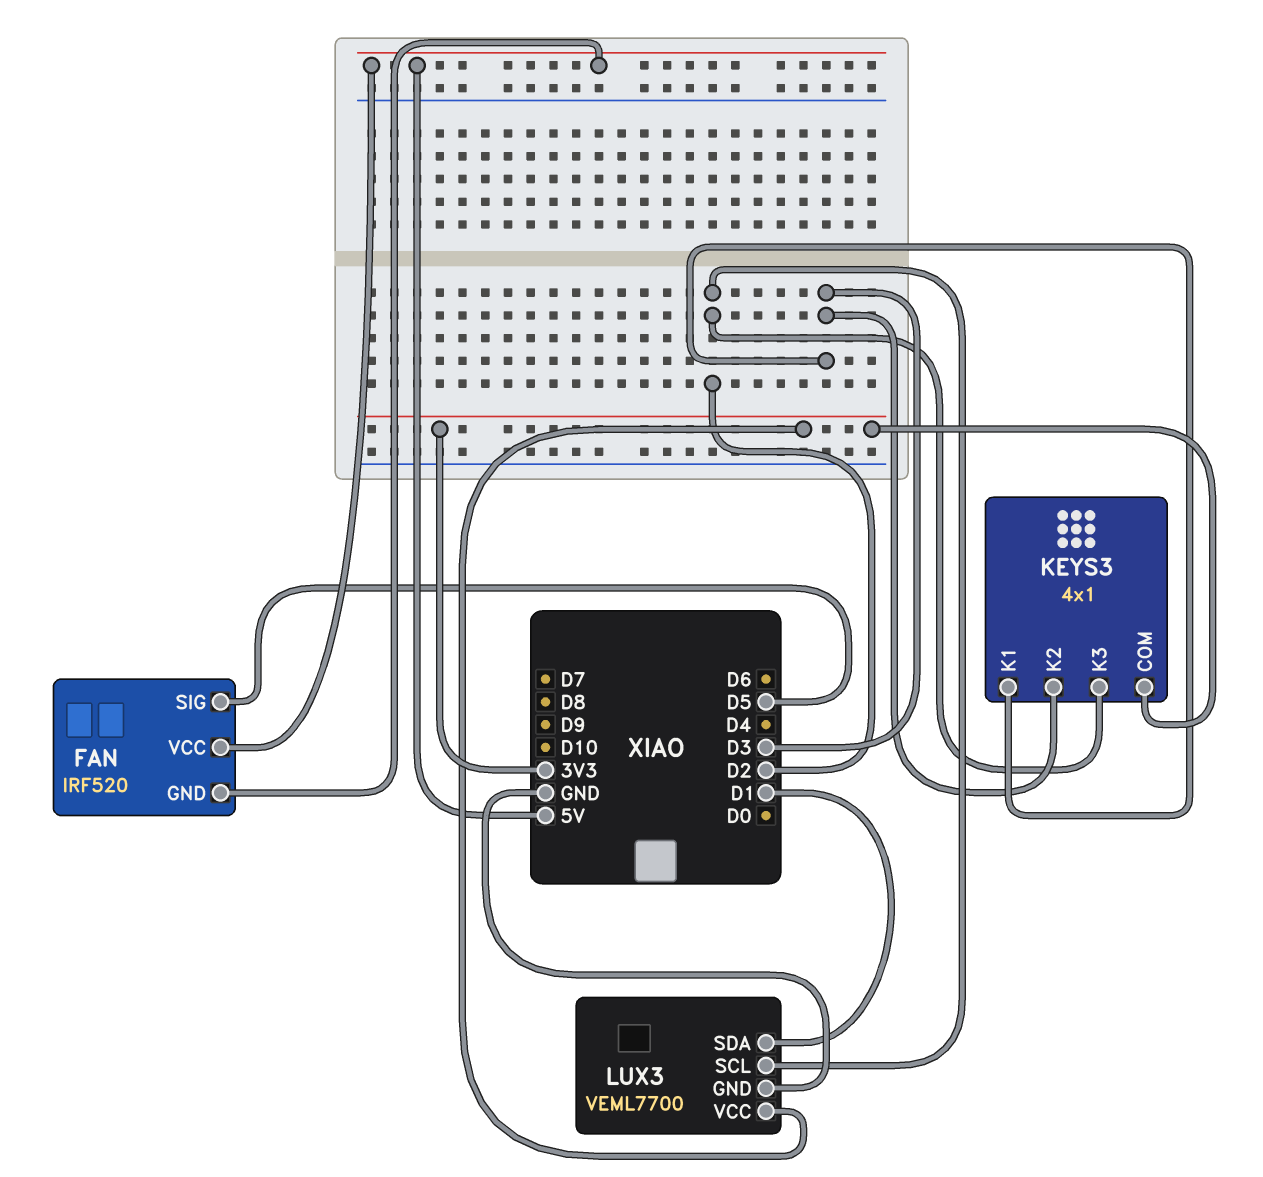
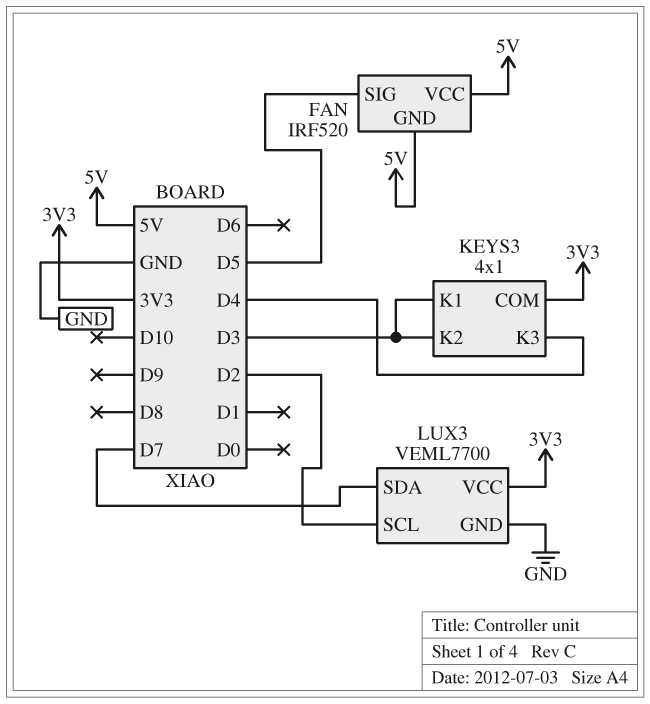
KEYS3 pin K3: D2 -> D4
LUX3 pin SDA: D1 -> D7

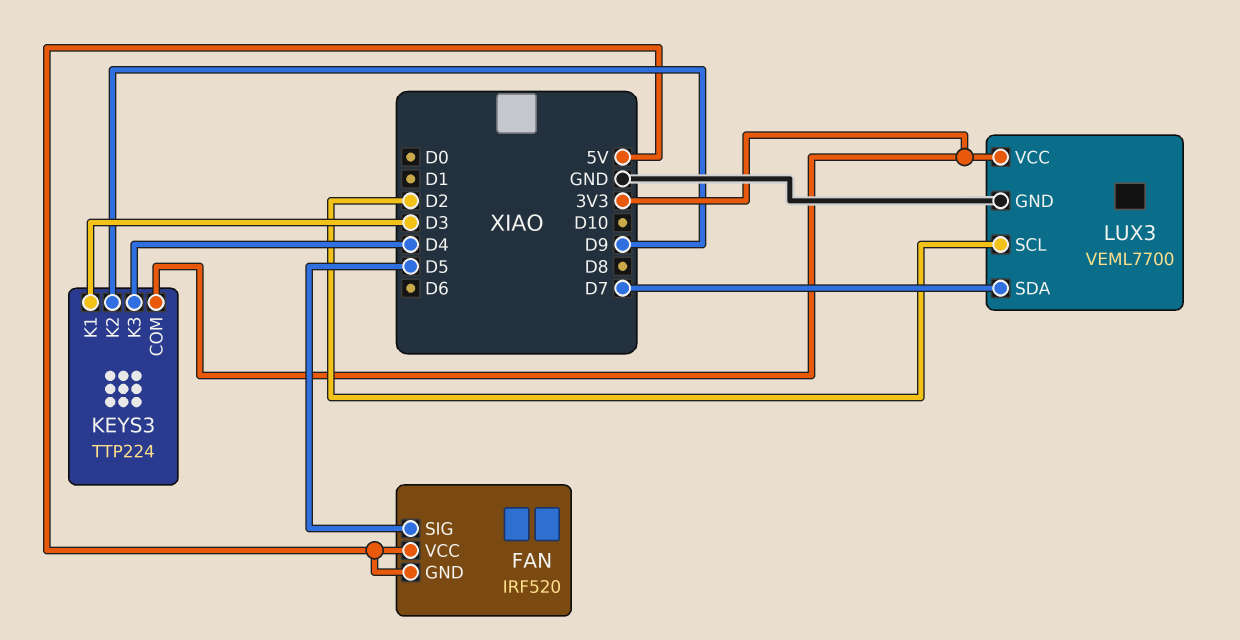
KEYS3: 4x1 -> TTP224
KEYS3 pin K2: D3 -> D9

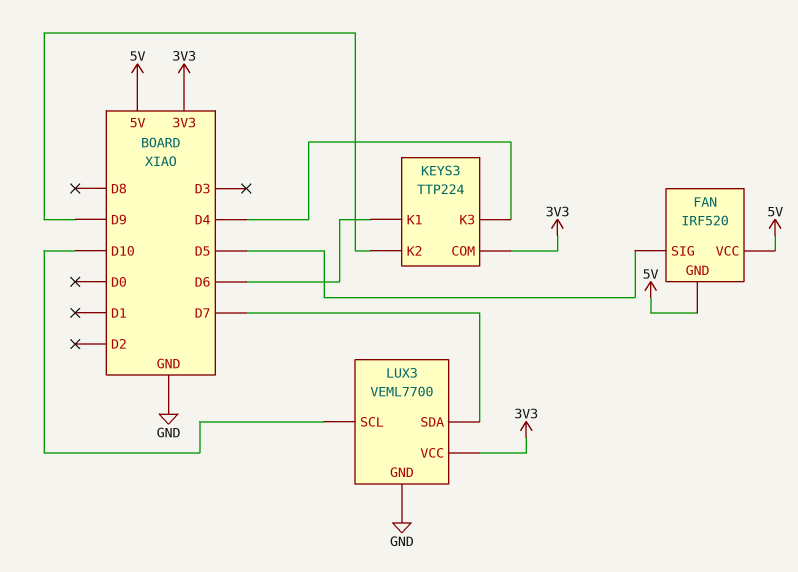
KEYS3 pin K1: D3 -> D6
LUX3 pin SCL: D2 -> D10

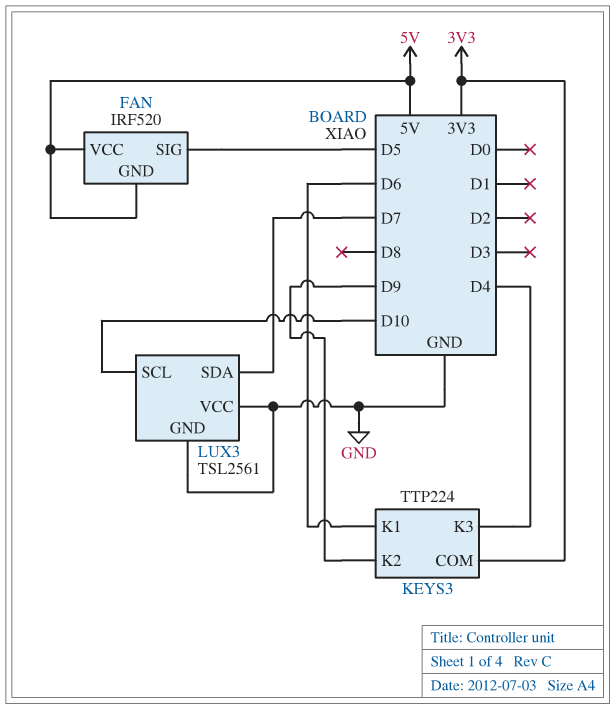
LUX3: VEML7700 -> TSL2561
LUX3 pin VCC: 3V3 -> GND

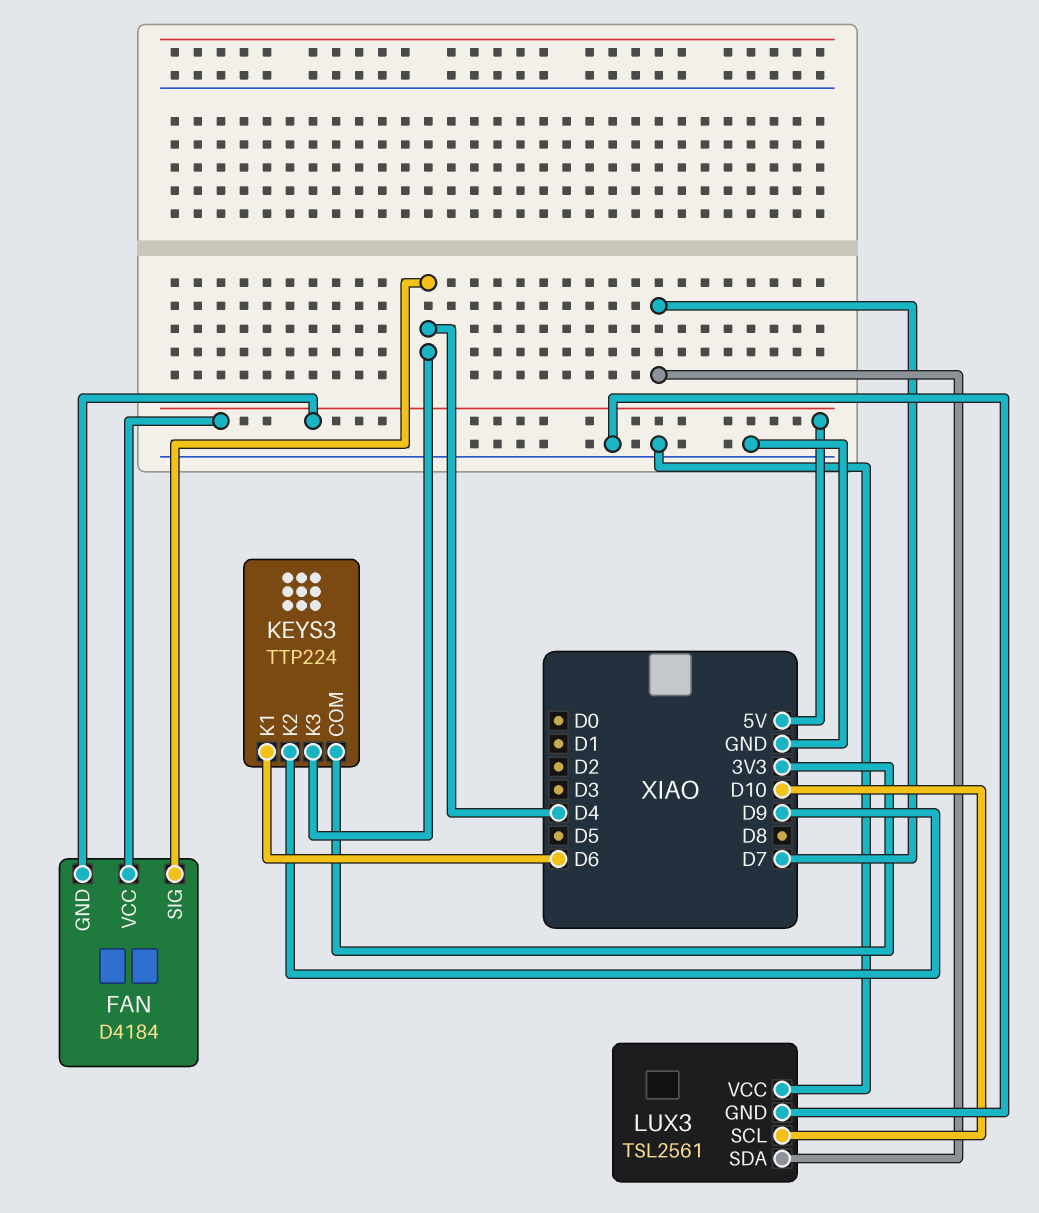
FAN: IRF520 -> D4184
FAN pin SIG: D5 -> D4

